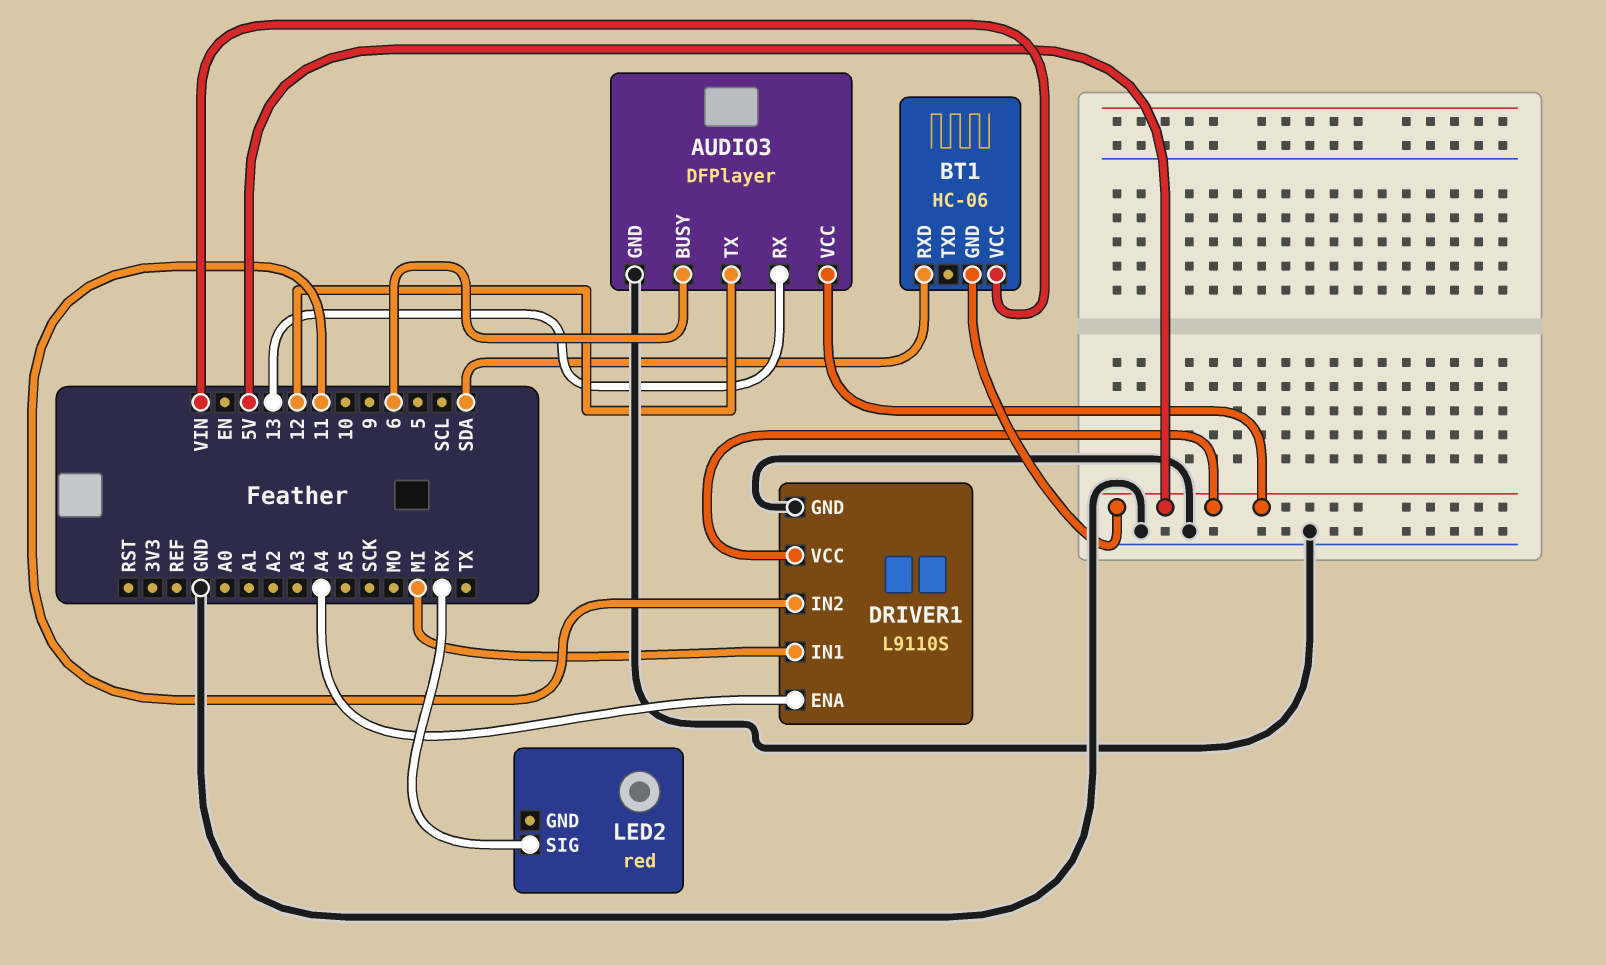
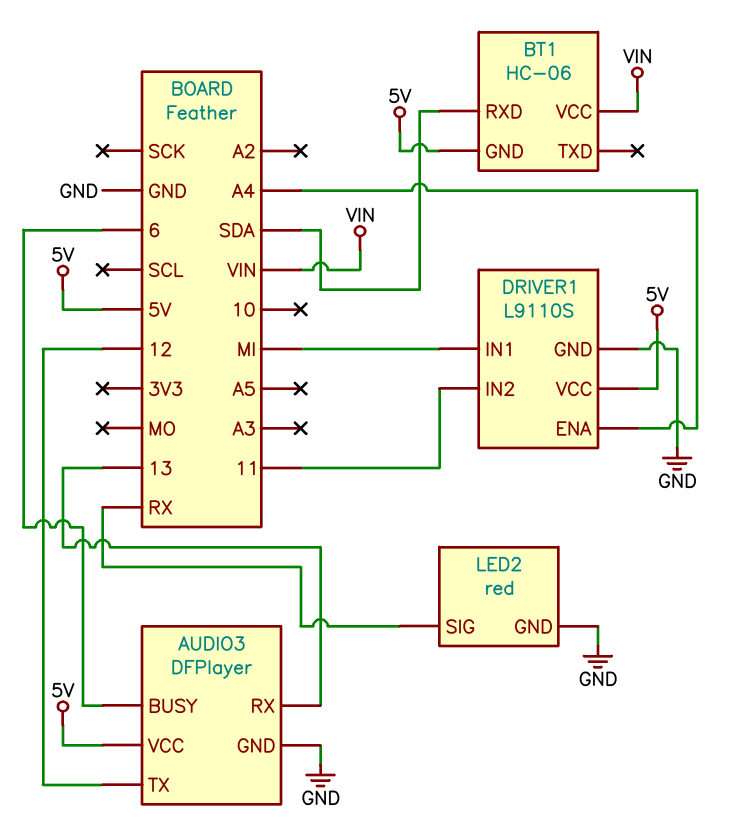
LED2 pin GND: none -> GND

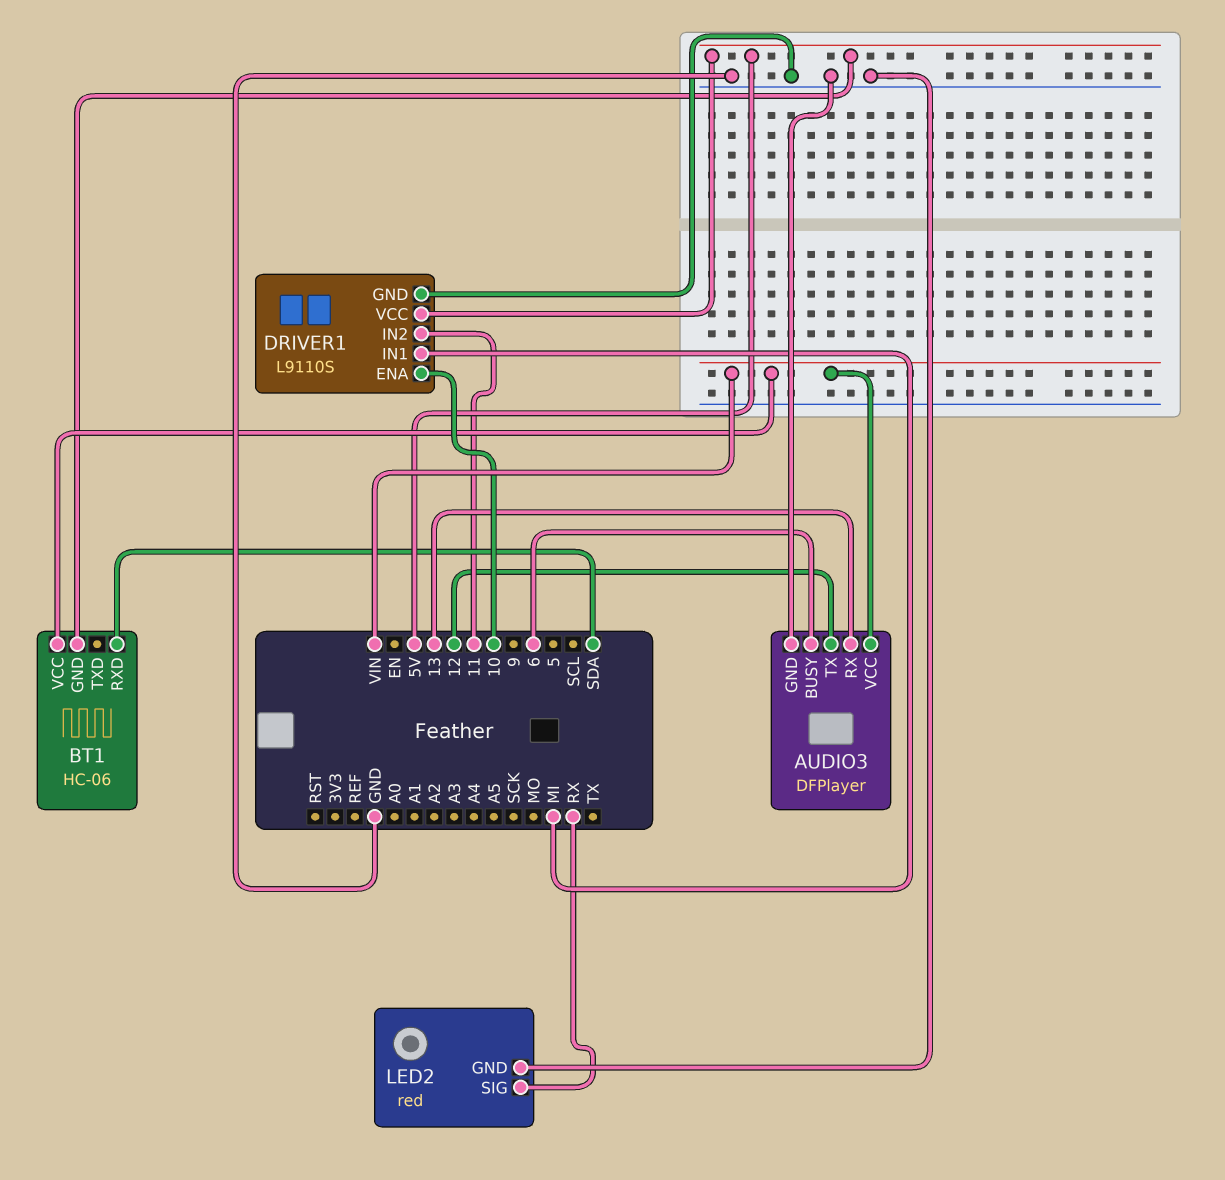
AUDIO3 pin VCC: 5V -> VIN
DRIVER1 pin ENA: A4 -> 10

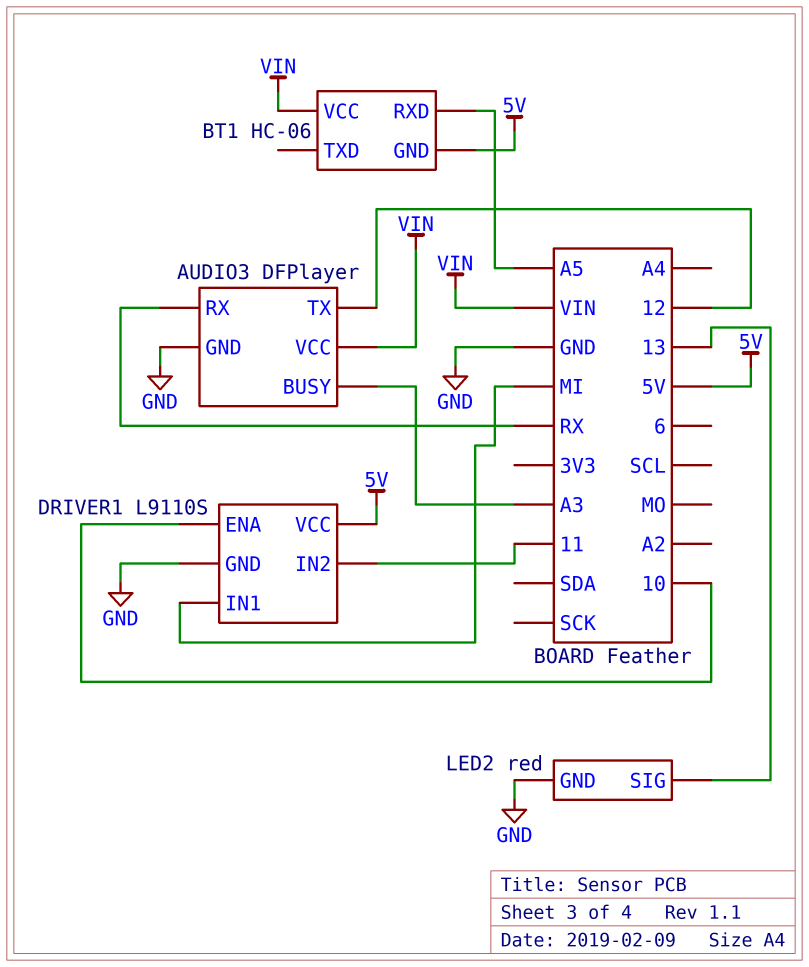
AUDIO3 pin BUSY: 6 -> A3
AUDIO3 pin RX: 13 -> RX
BT1 pin RXD: SDA -> A5
LED2 pin SIG: RX -> 13

